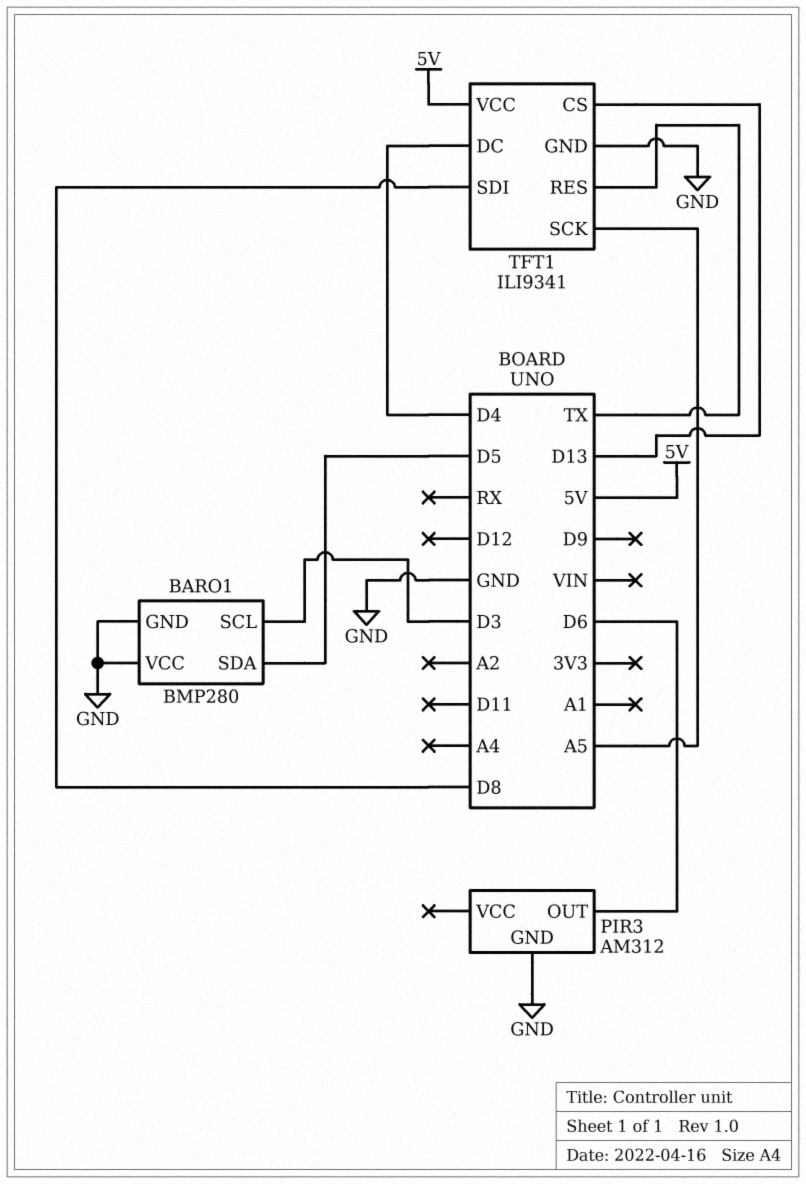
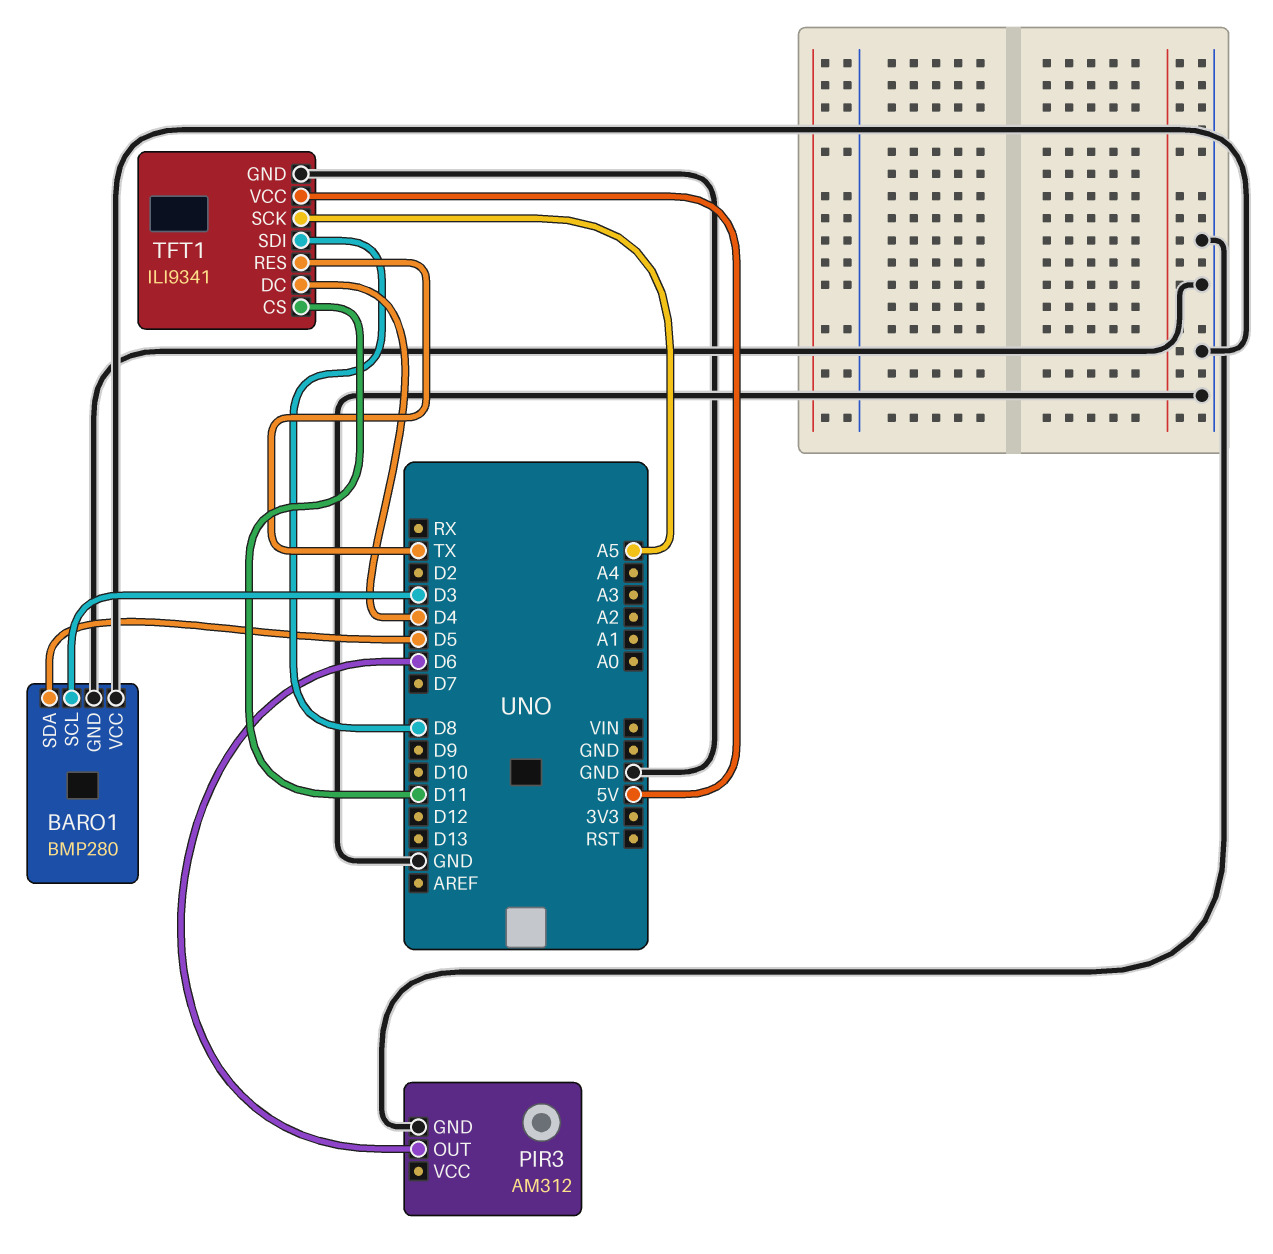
TFT1 pin CS: D13 -> D11

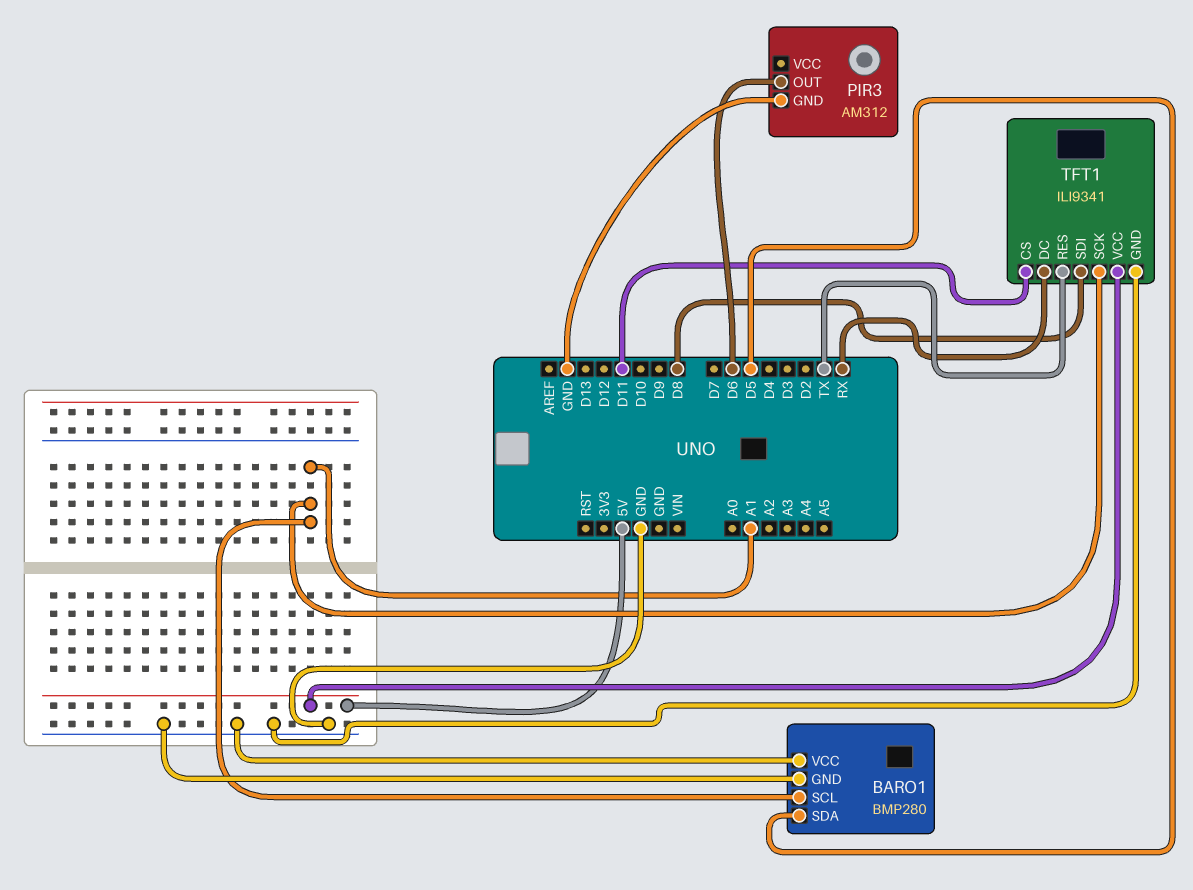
BARO1 pin SCL: D3 -> A1
TFT1 pin DC: D4 -> RX
TFT1 pin SCK: A5 -> A1

